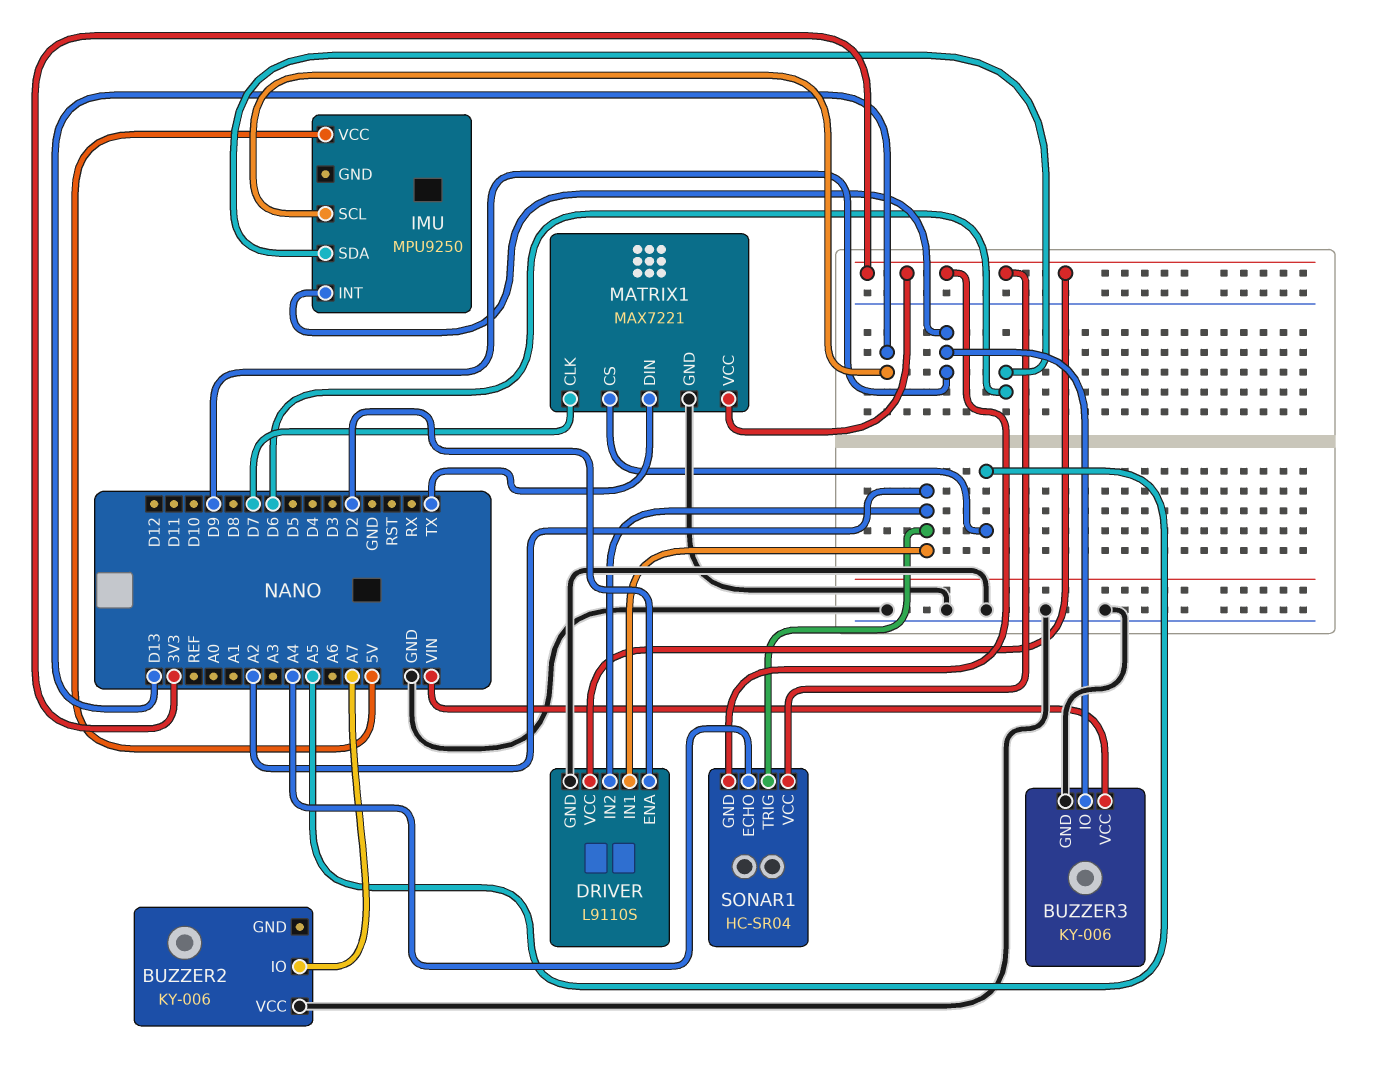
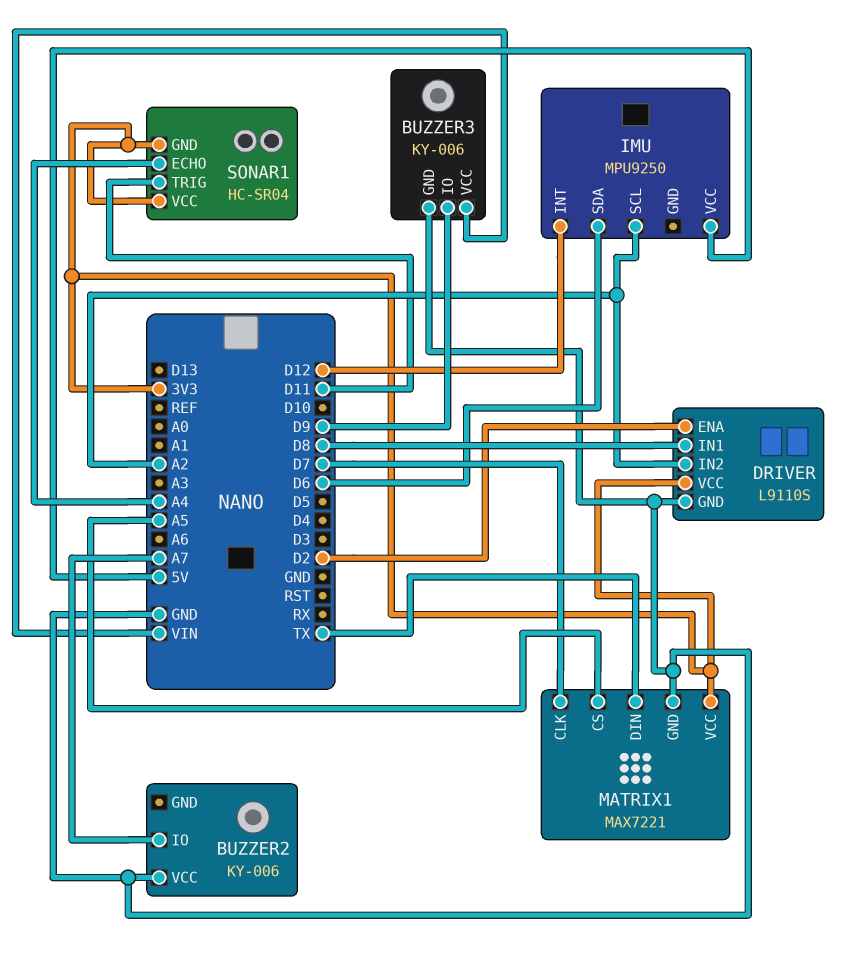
DRIVER pin IN1: A2 -> D8
IMU pin INT: D9 -> D12
IMU pin SCL: D13 -> A2
SONAR1 pin TRIG: A2 -> D11

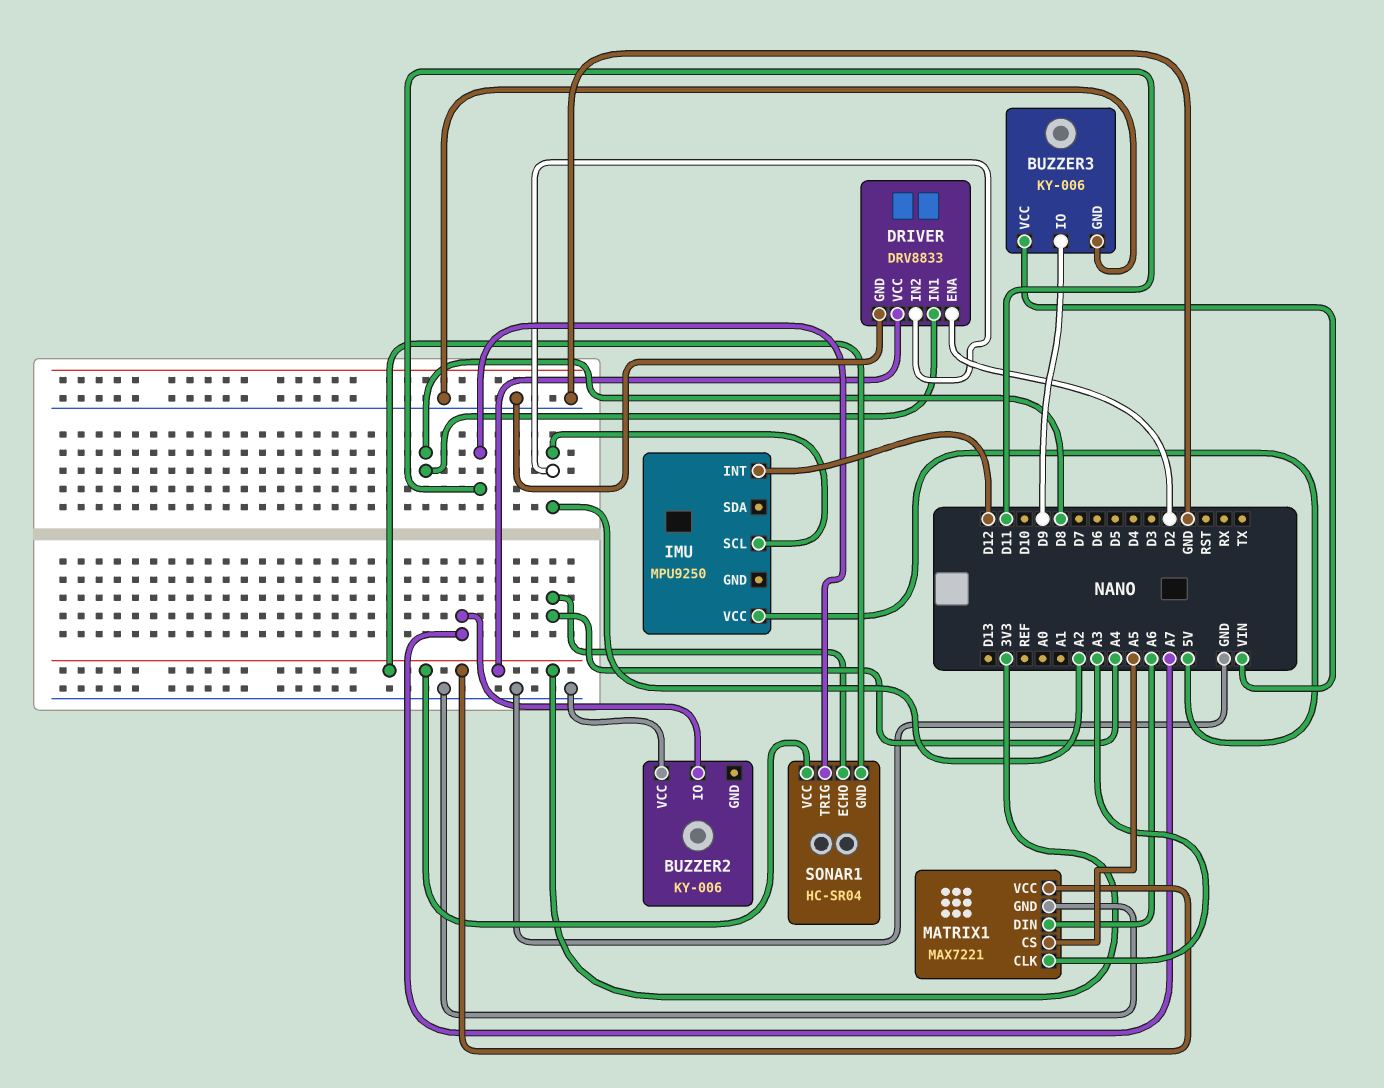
DRIVER: L9110S -> DRV8833
IMU pin SDA: D6 -> none
MATRIX1 pin CLK: D7 -> A3
MATRIX1 pin DIN: TX -> A6

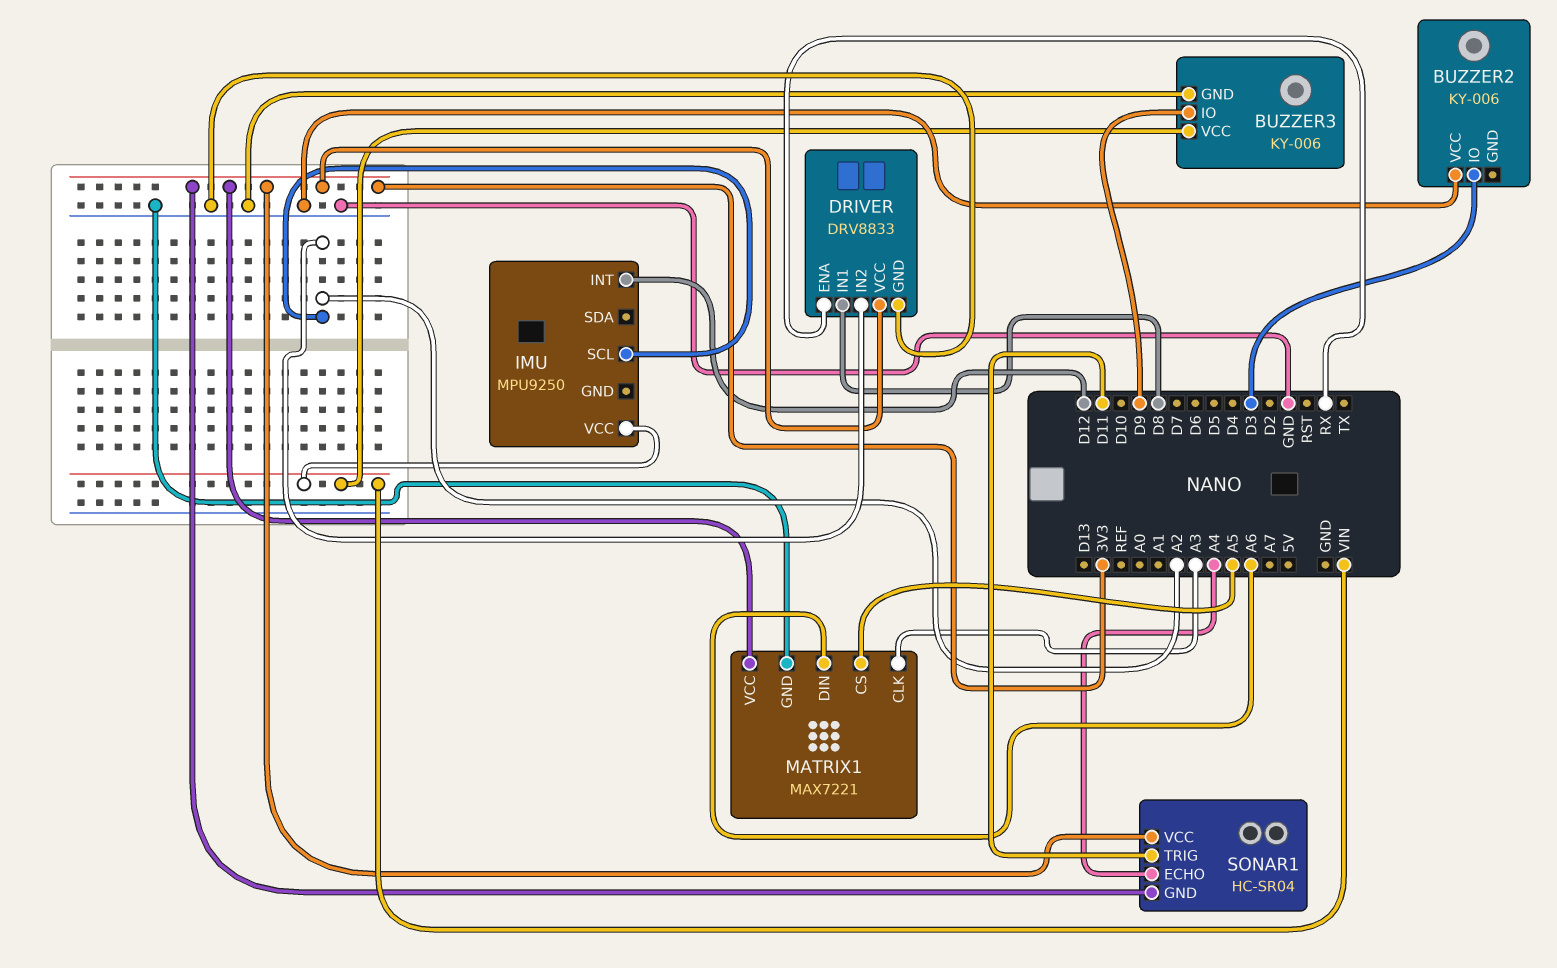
BUZZER2 pin IO: A7 -> D3
DRIVER pin ENA: D2 -> RX
IMU pin VCC: 5V -> VIN

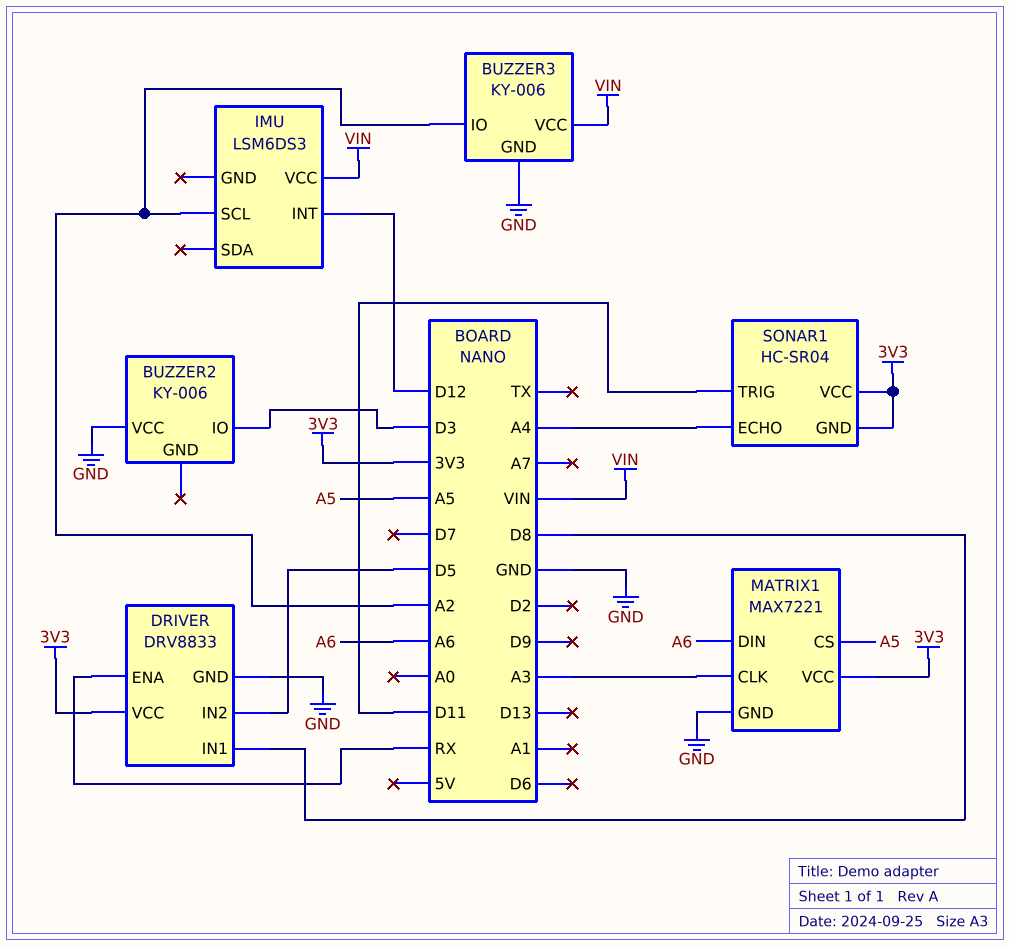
BUZZER3 pin IO: D9 -> A2
DRIVER pin IN2: A2 -> D5
IMU: MPU9250 -> LSM6DS3

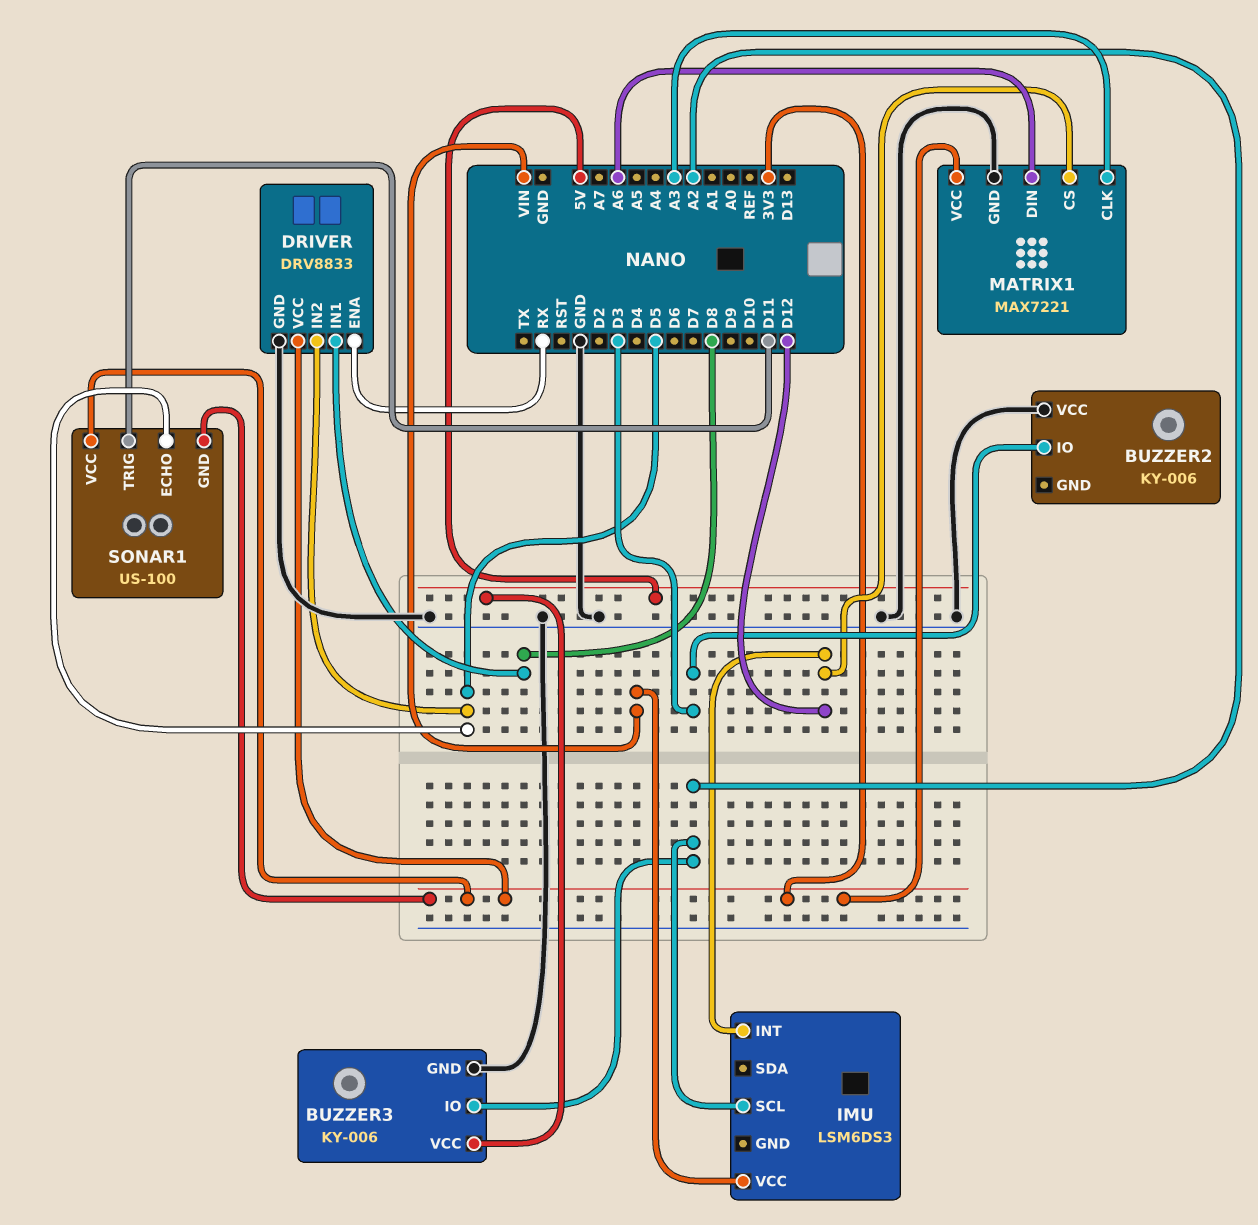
BUZZER3 pin VCC: VIN -> 5V
MATRIX1 pin CS: A5 -> D12
SONAR1: HC-SR04 -> US-100
SONAR1 pin ECHO: A4 -> D5

